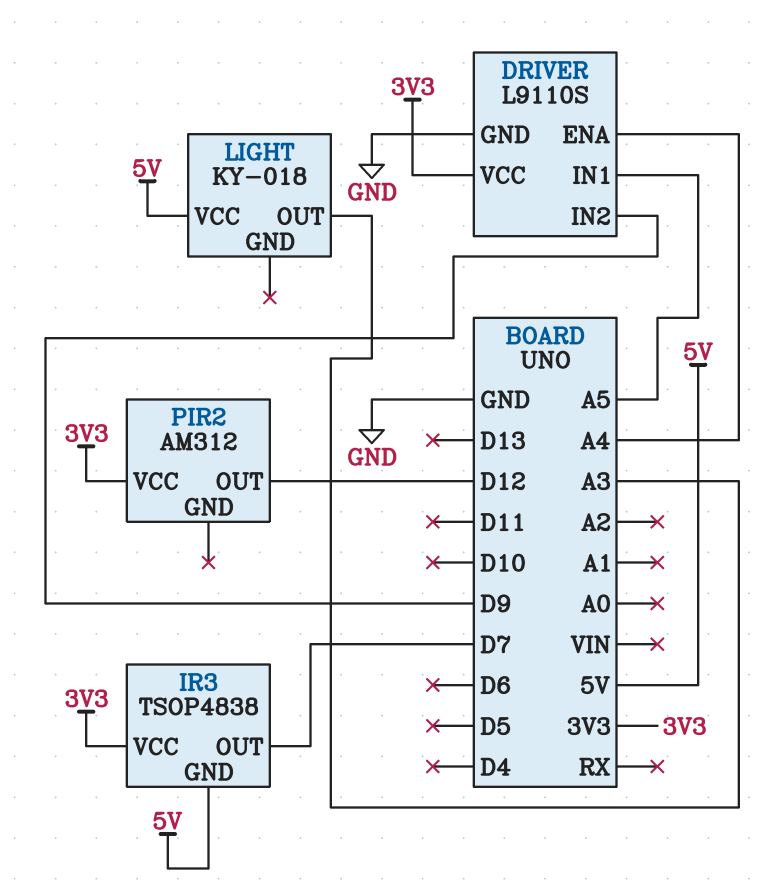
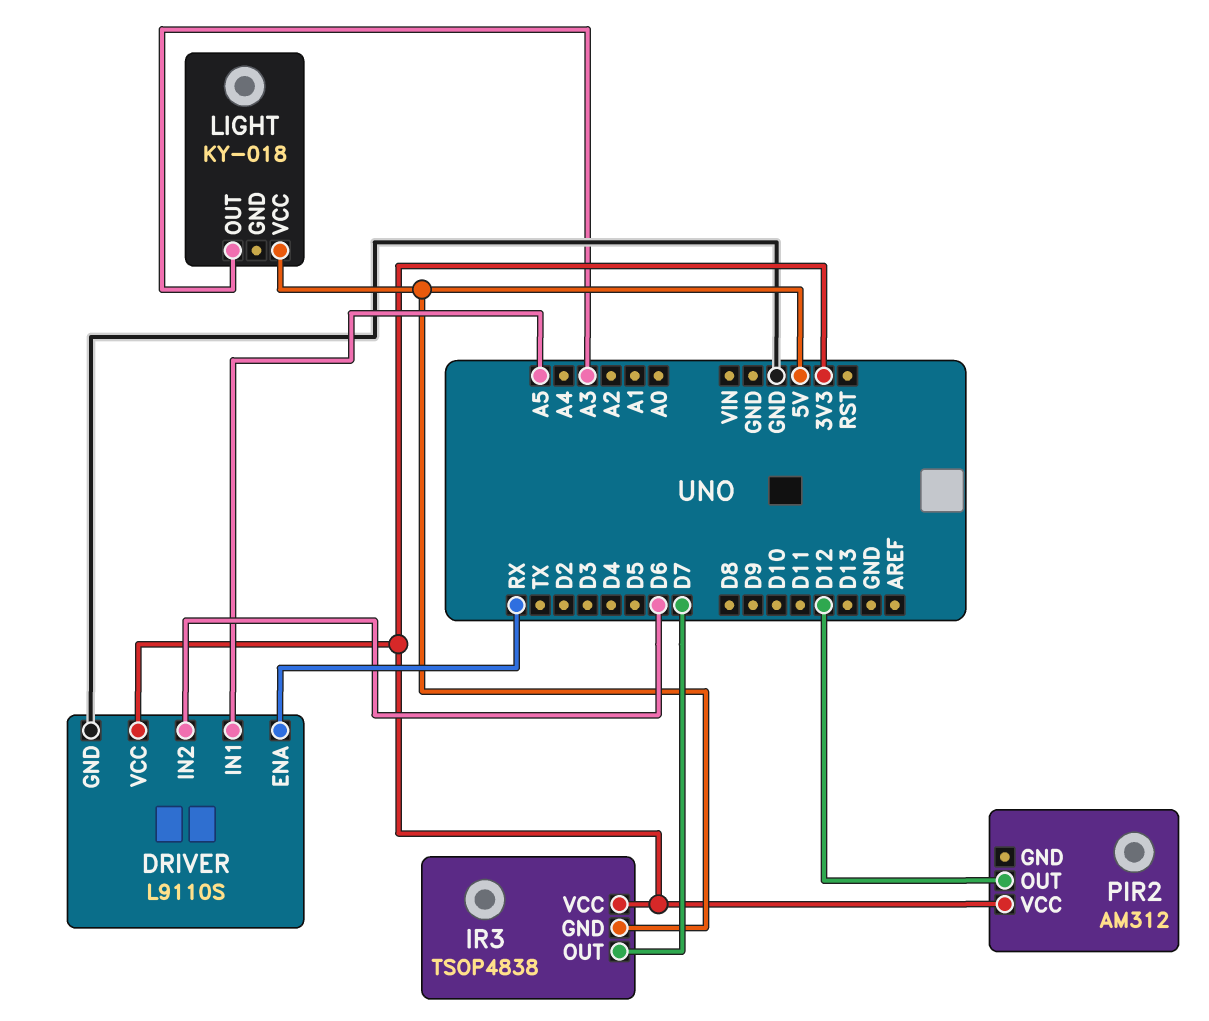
DRIVER pin ENA: A4 -> RX
DRIVER pin IN2: D9 -> D6

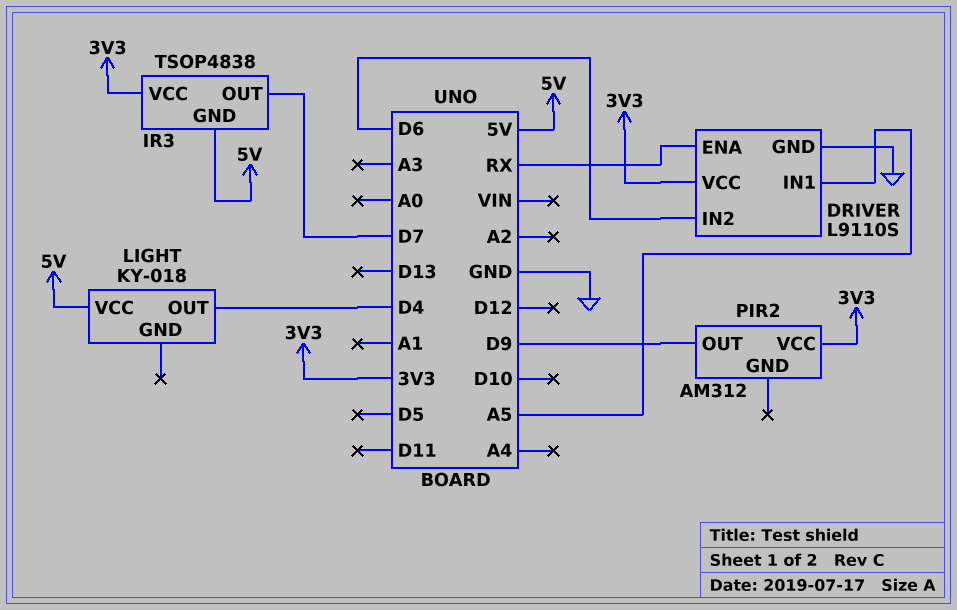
LIGHT pin OUT: A3 -> D4
PIR2 pin OUT: D12 -> D9

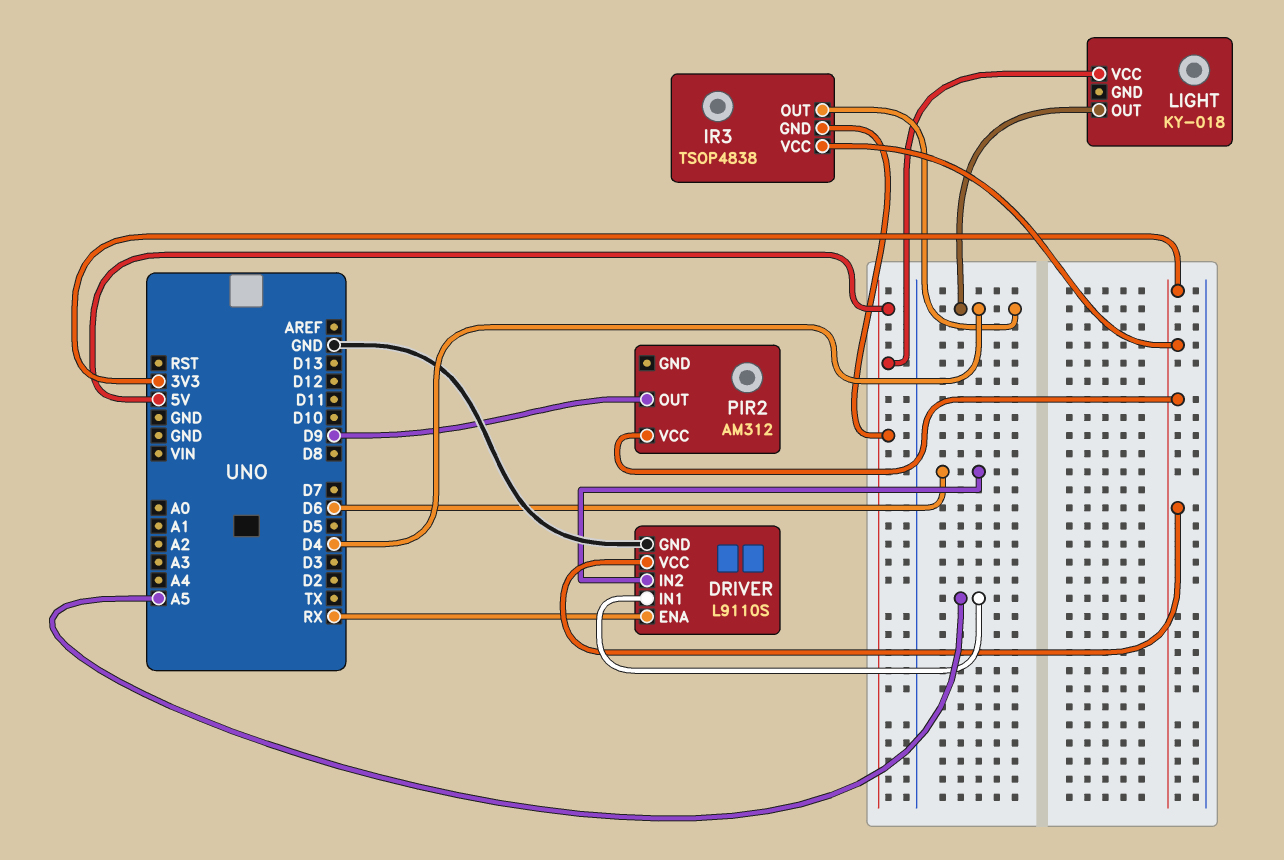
IR3 pin OUT: D7 -> D4

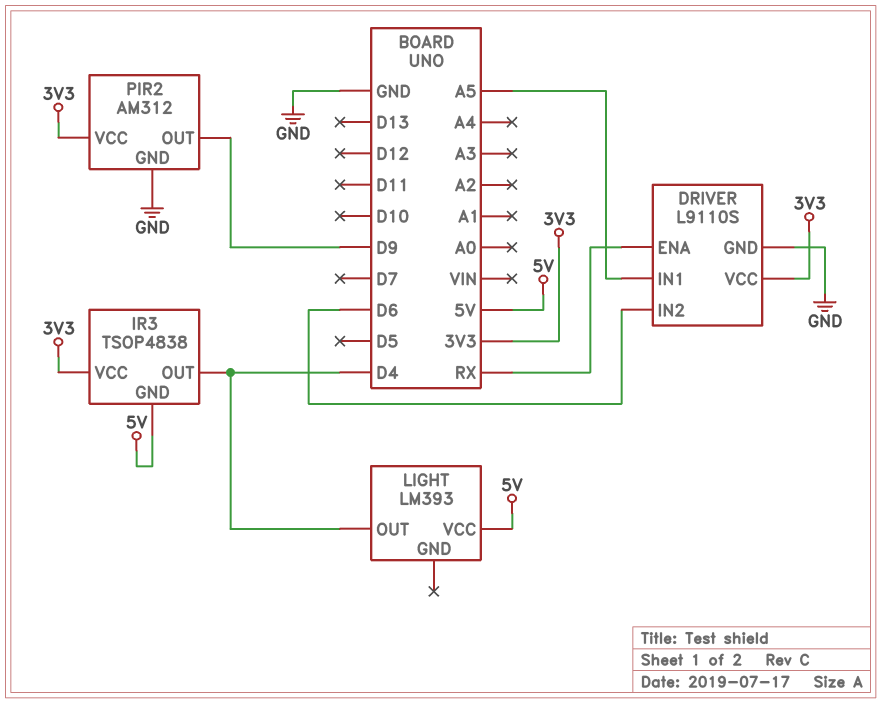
LIGHT: KY-018 -> LM393
PIR2 pin GND: none -> GND

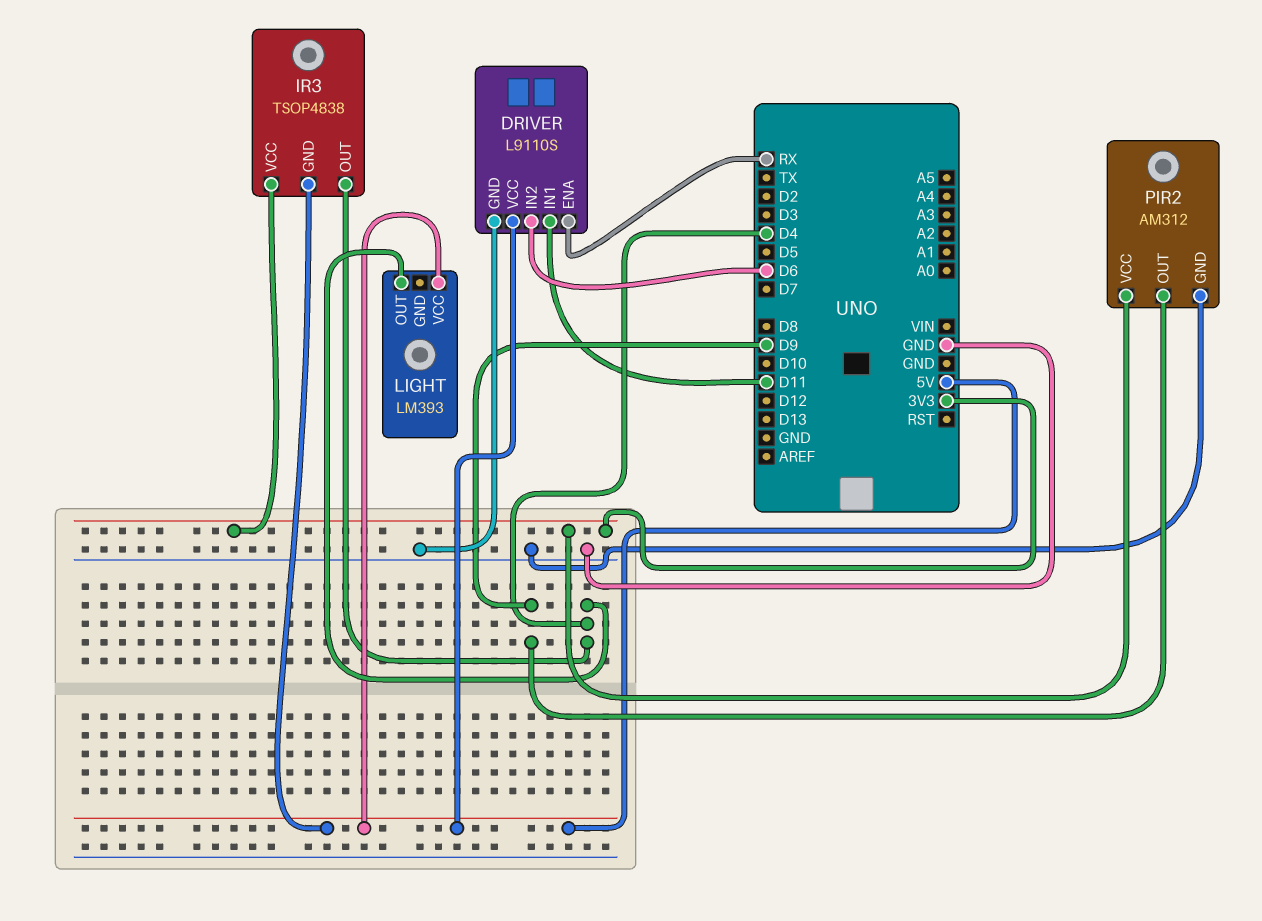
DRIVER pin IN1: A5 -> D11
DRIVER pin VCC: 3V3 -> 5V

